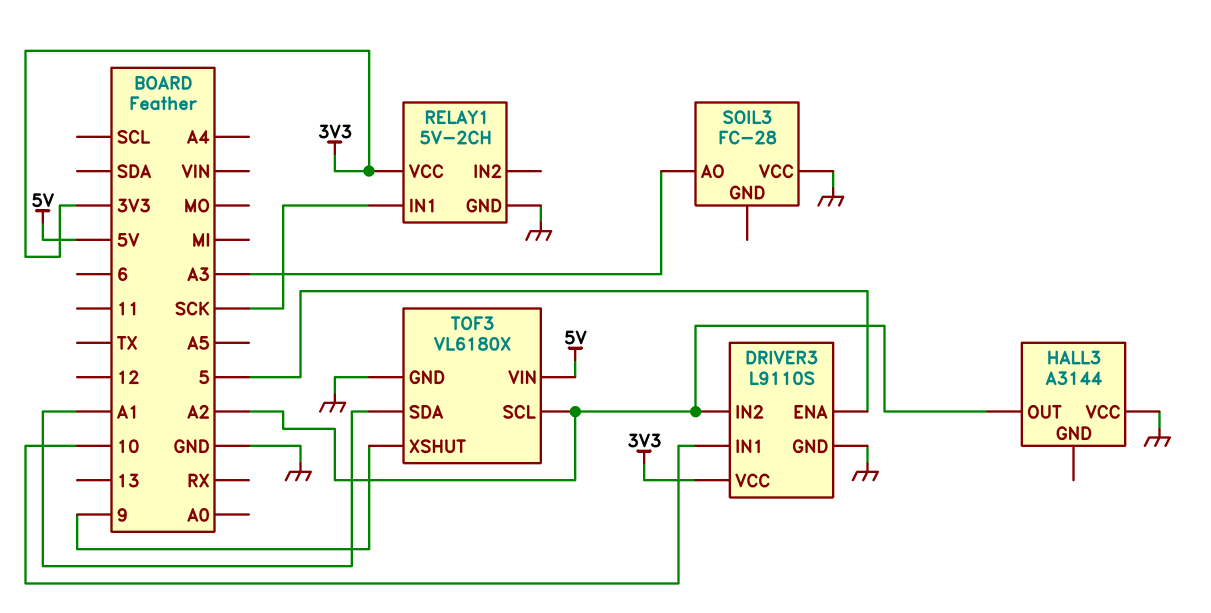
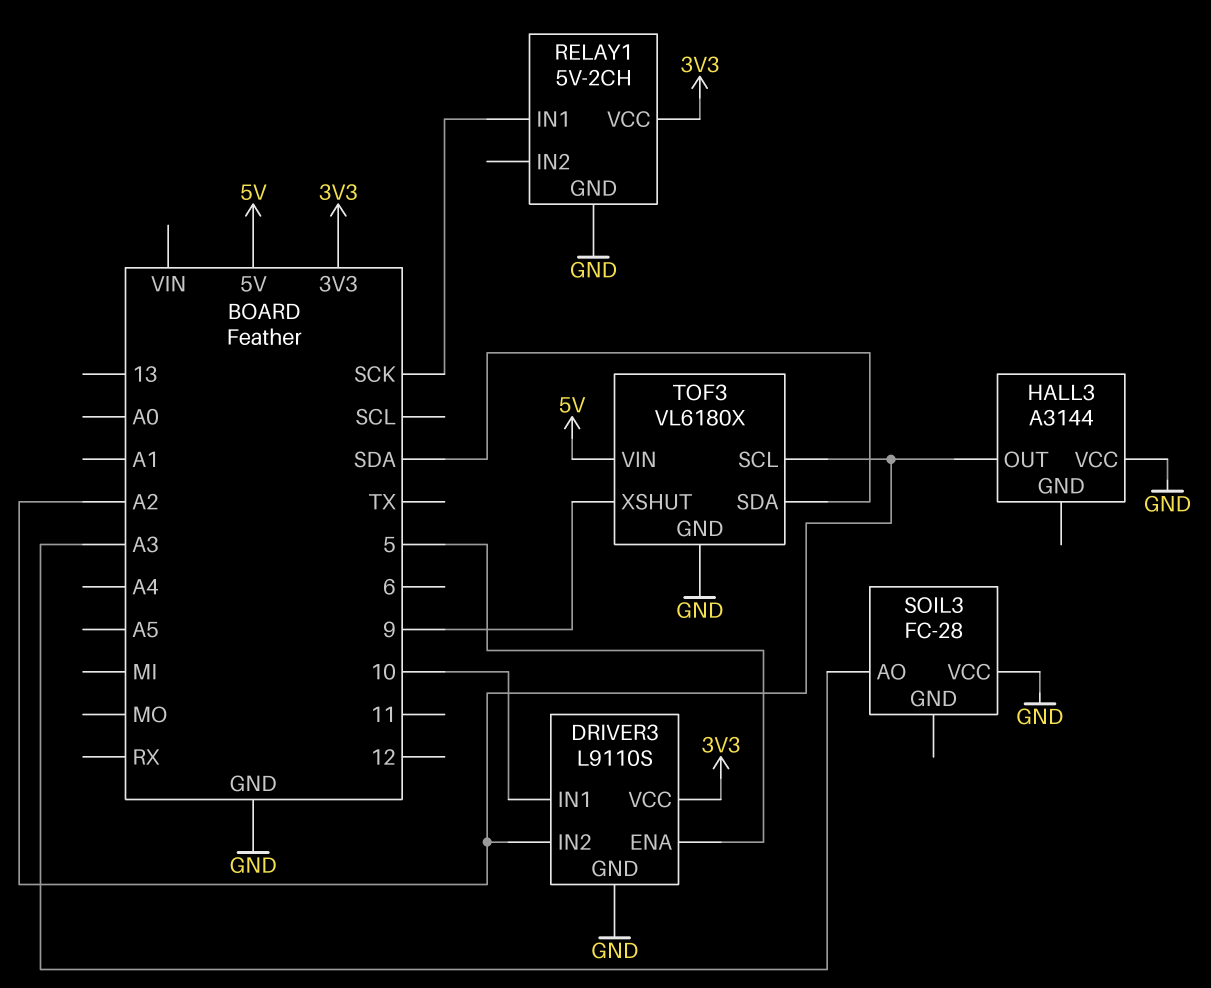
TOF3 pin SDA: A1 -> SDA

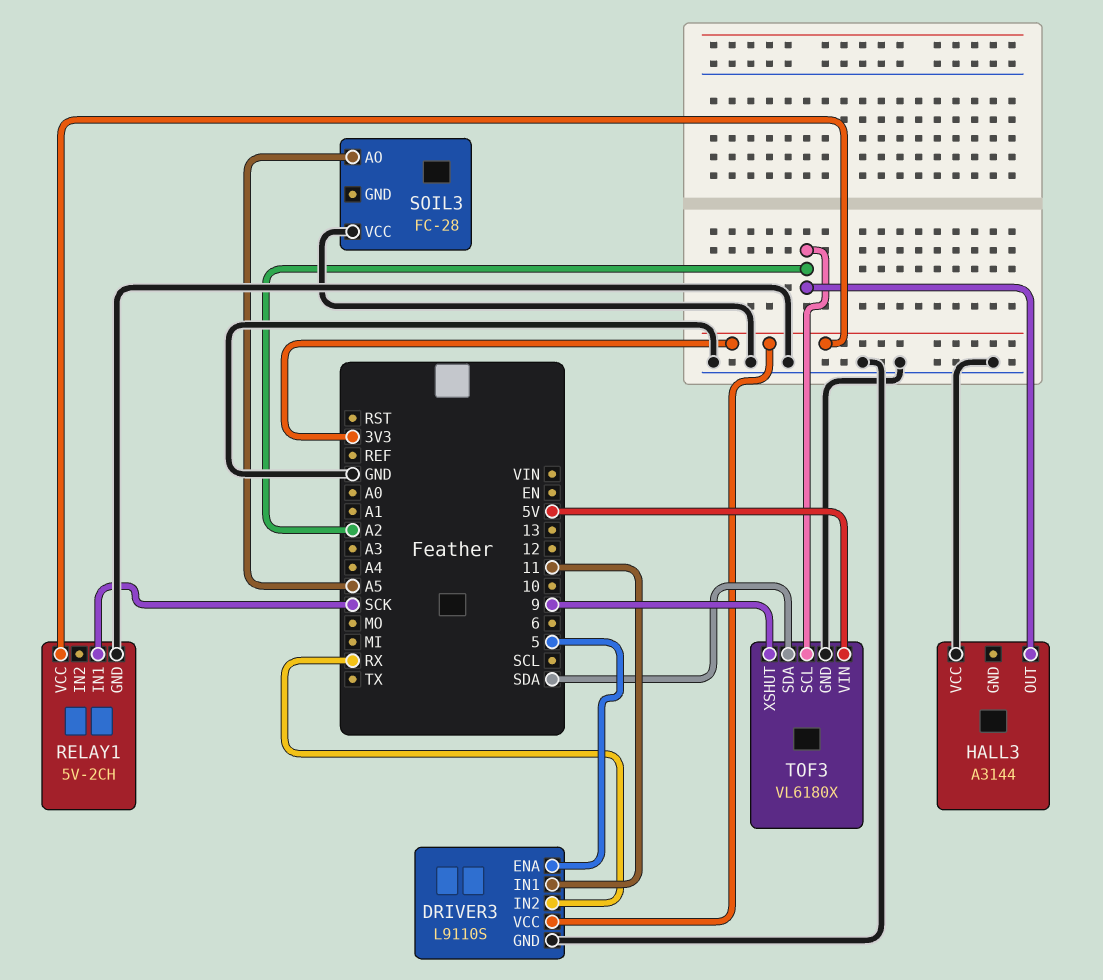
DRIVER3 pin IN1: 10 -> 11
DRIVER3 pin IN2: A2 -> RX
SOIL3 pin AO: A3 -> A5

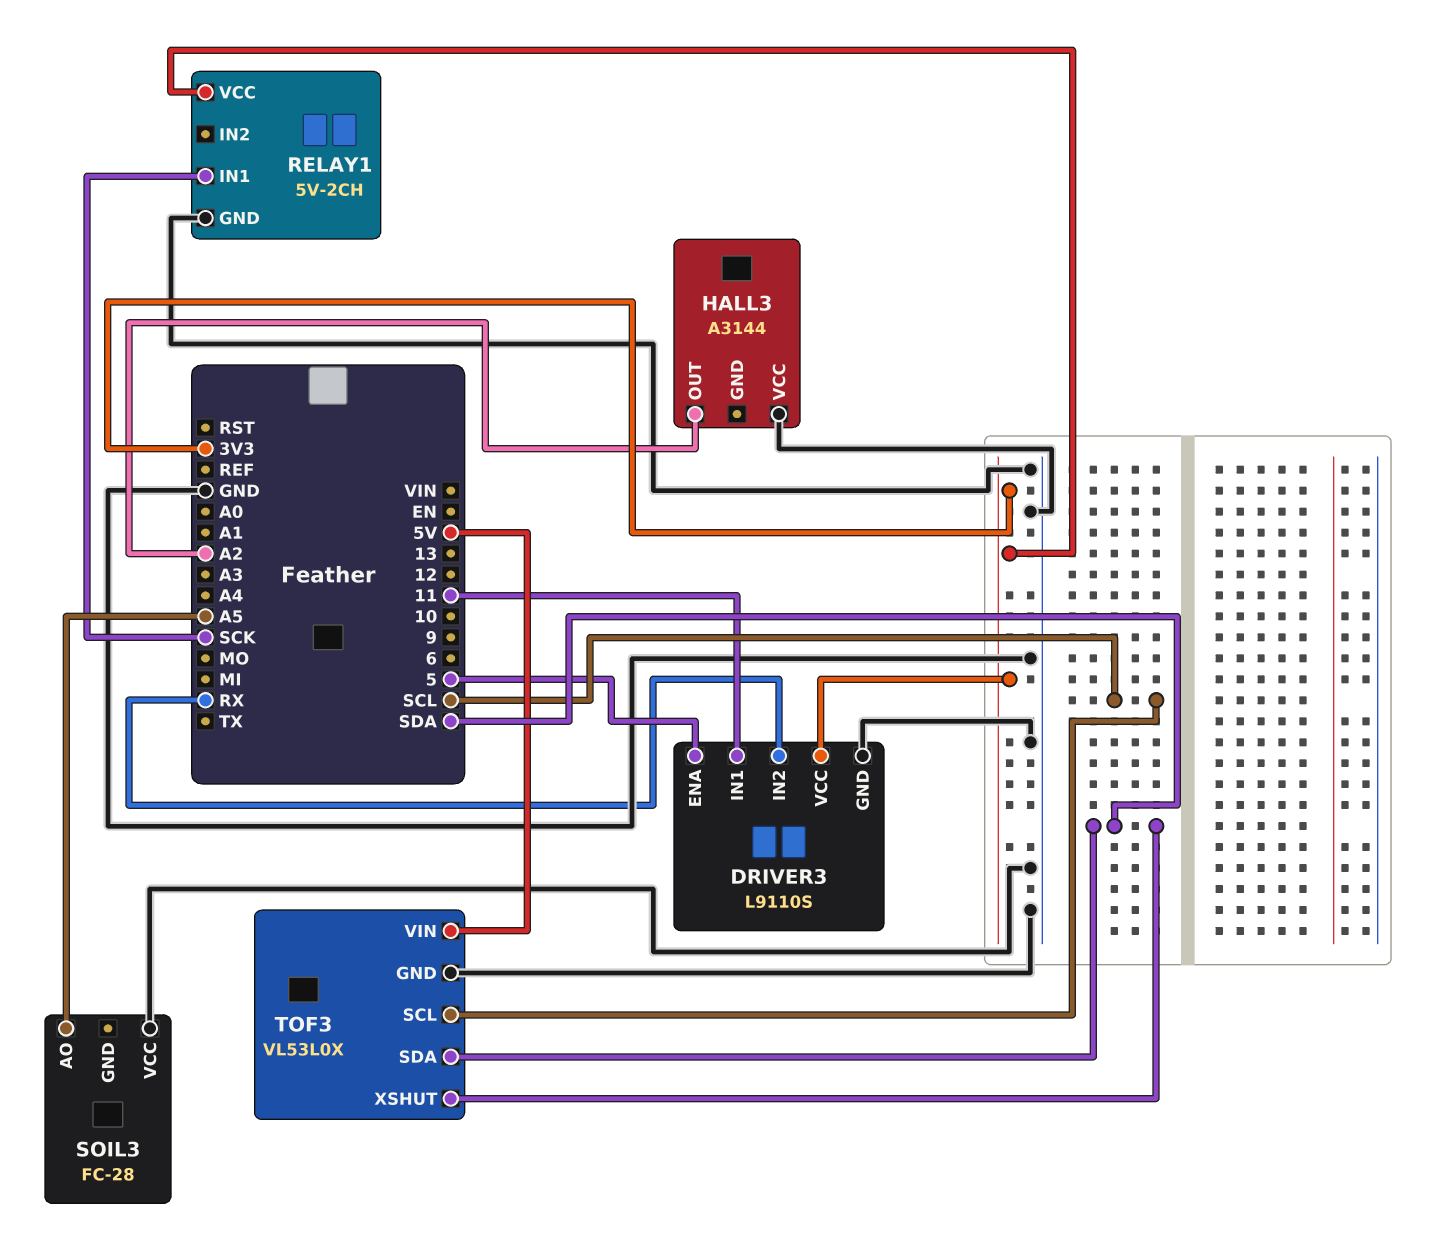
TOF3: VL6180X -> VL53L0X
TOF3 pin SCL: A2 -> SCL
TOF3 pin XSHUT: 9 -> SDA

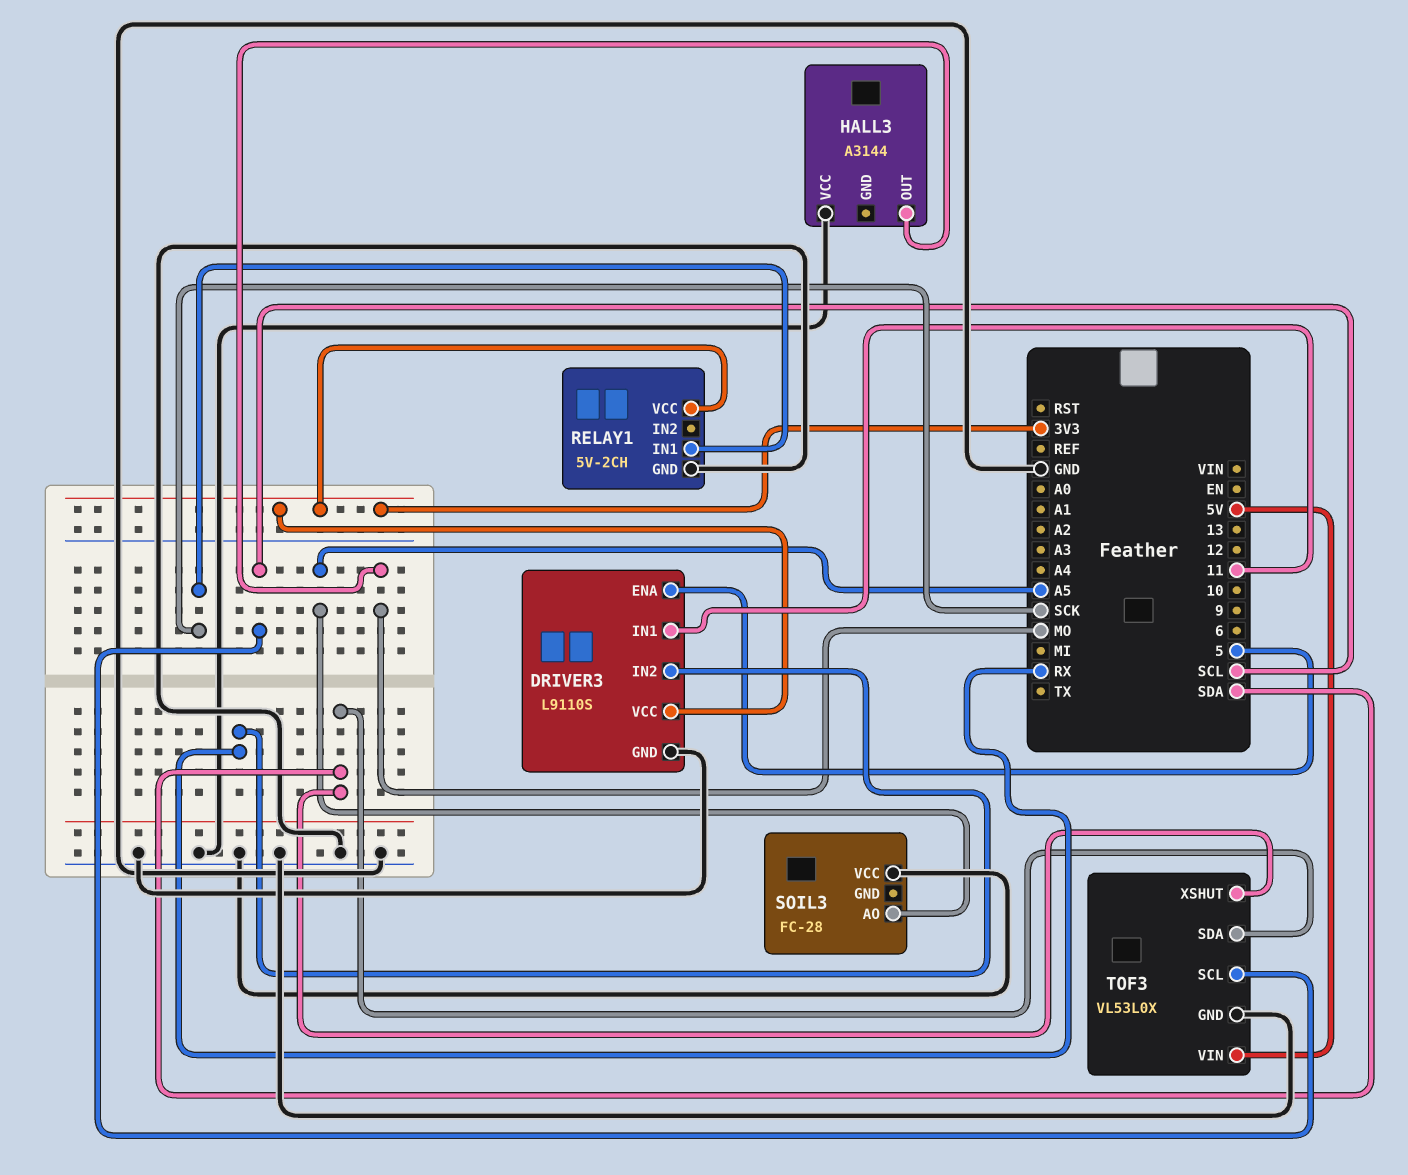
HALL3 pin OUT: A2 -> MO

